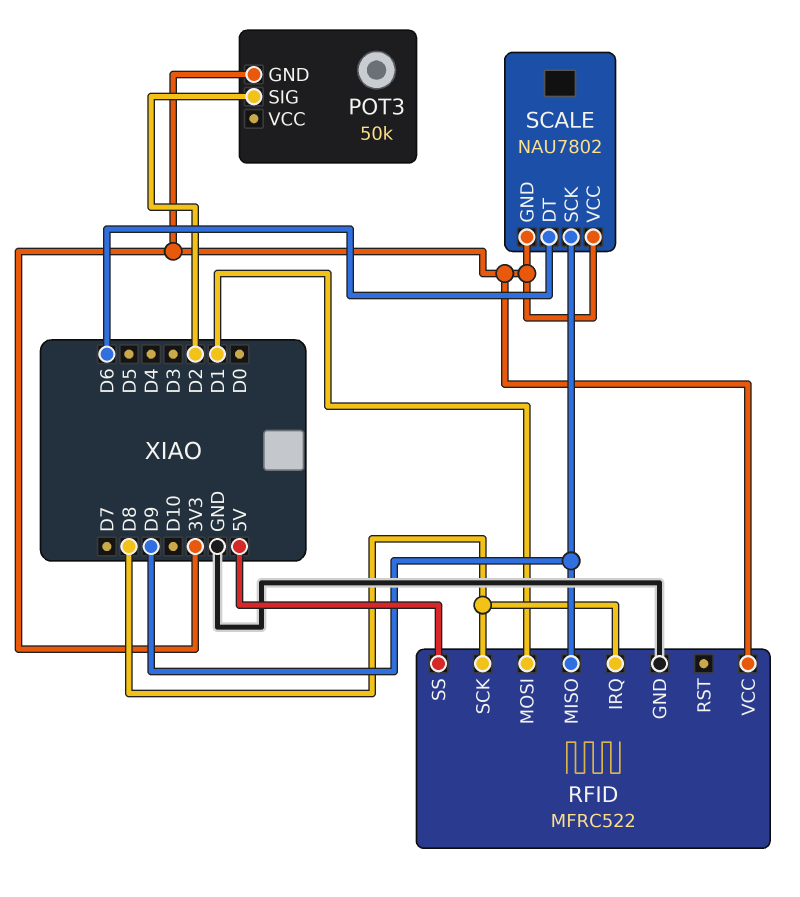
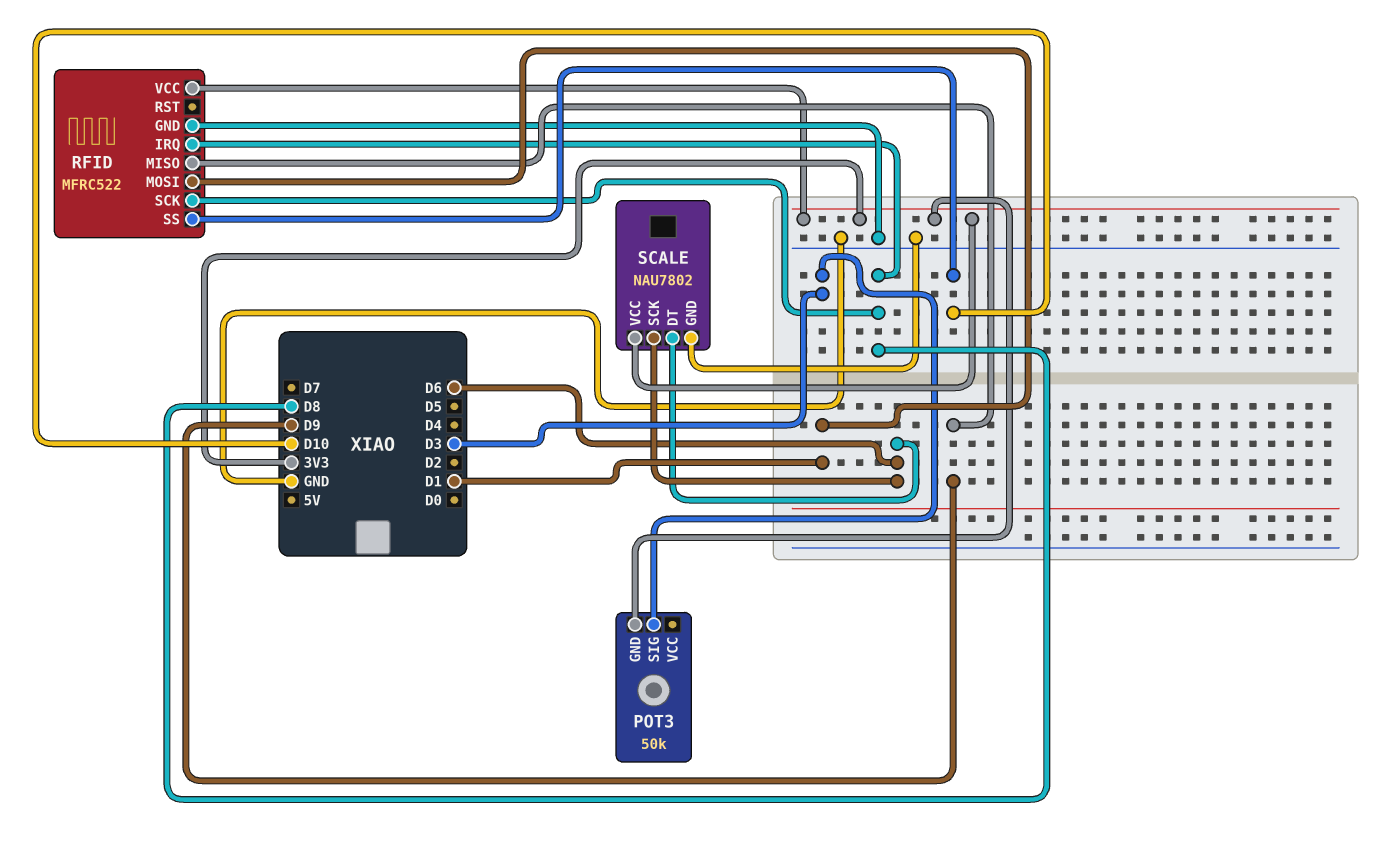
POT3 pin SIG: D2 -> D3
RFID pin SS: 5V -> D10
SCALE pin GND: 3V3 -> GND
SCALE pin SCK: D9 -> D6

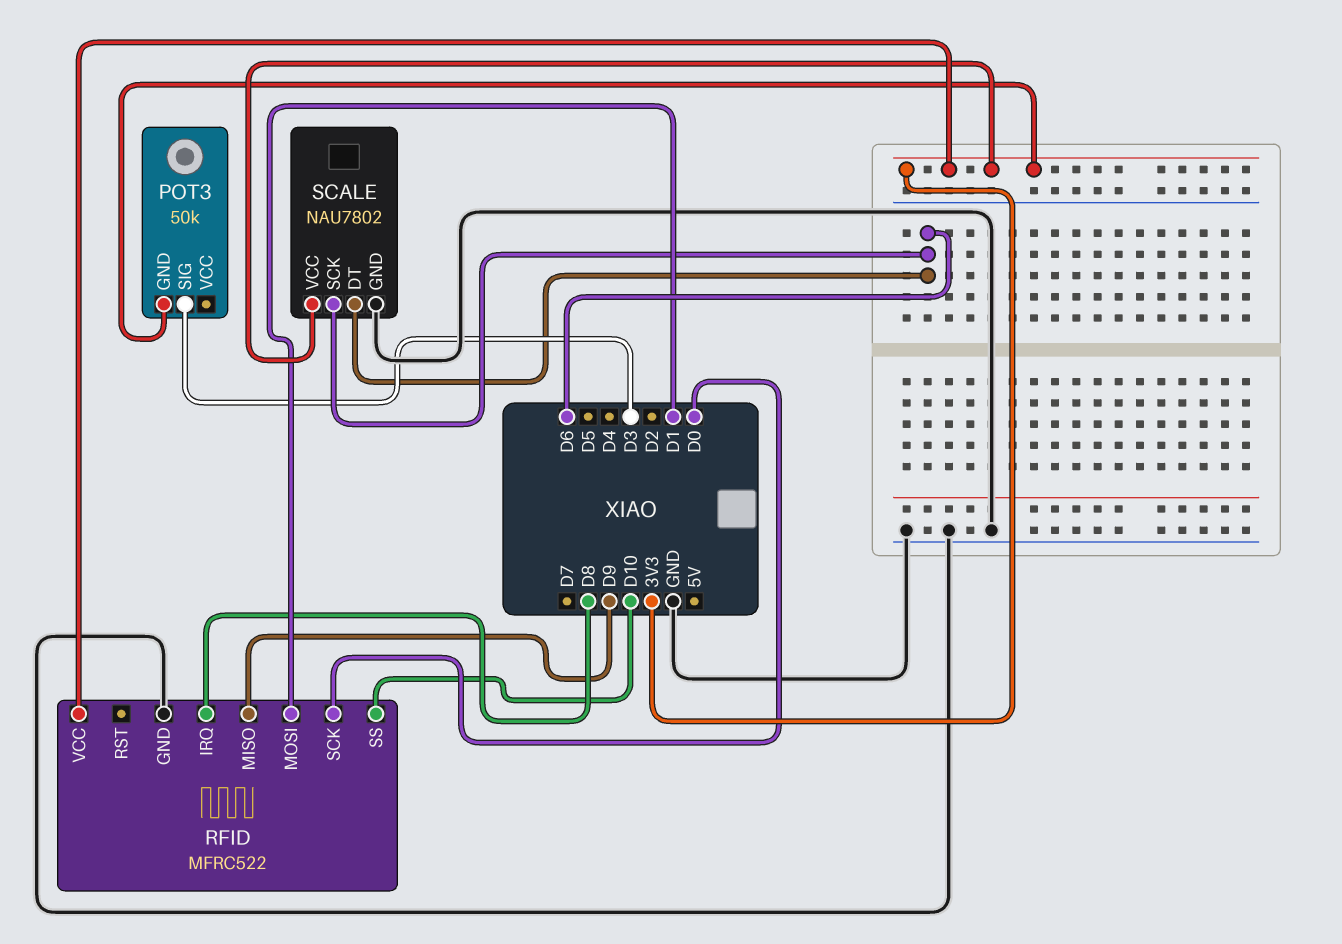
RFID pin SCK: D8 -> D0

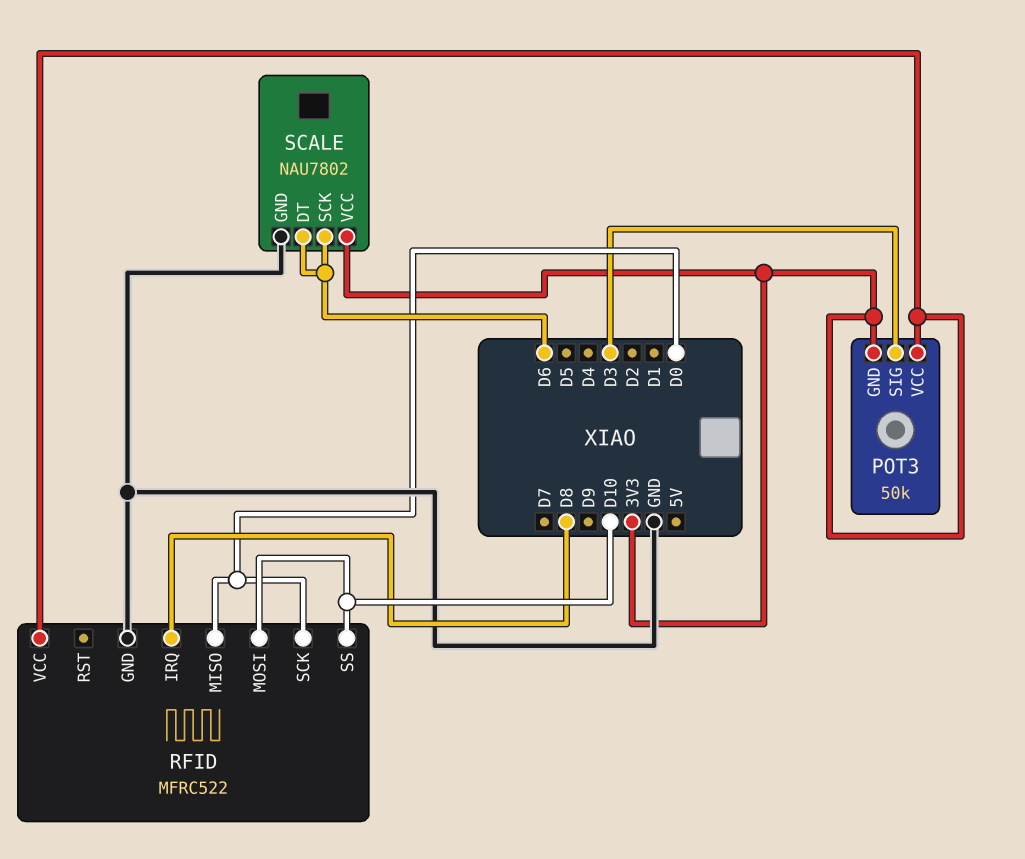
POT3 pin VCC: none -> 3V3
RFID pin MISO: D9 -> D0
RFID pin MOSI: D1 -> D10

